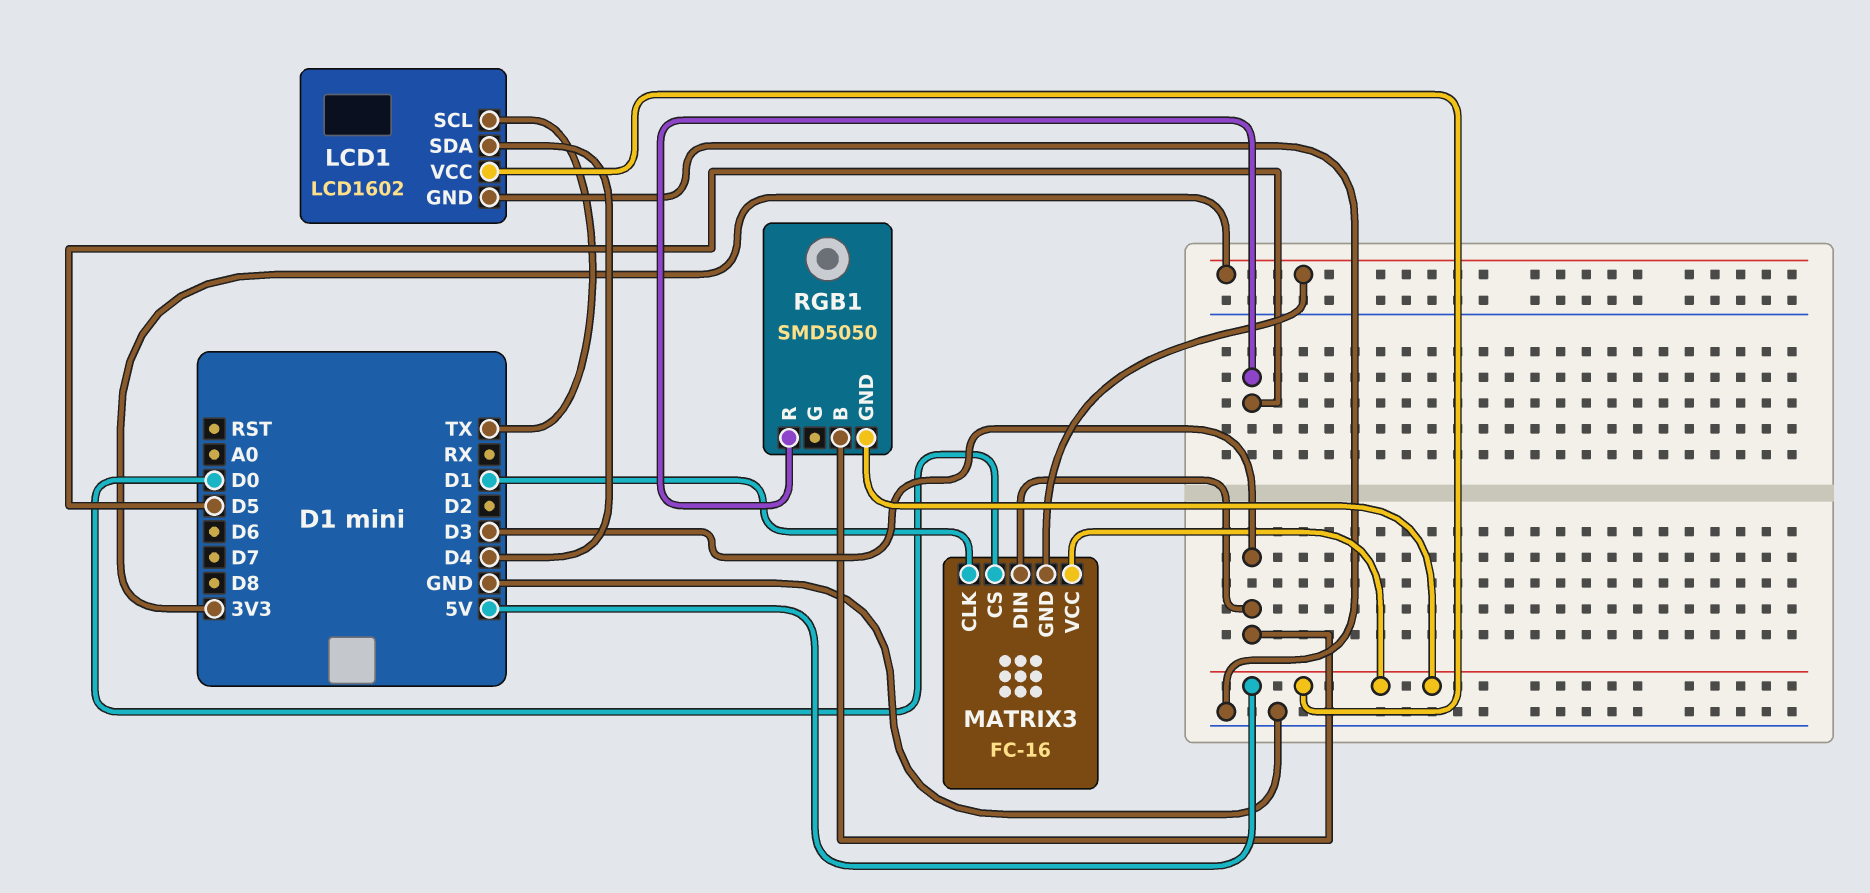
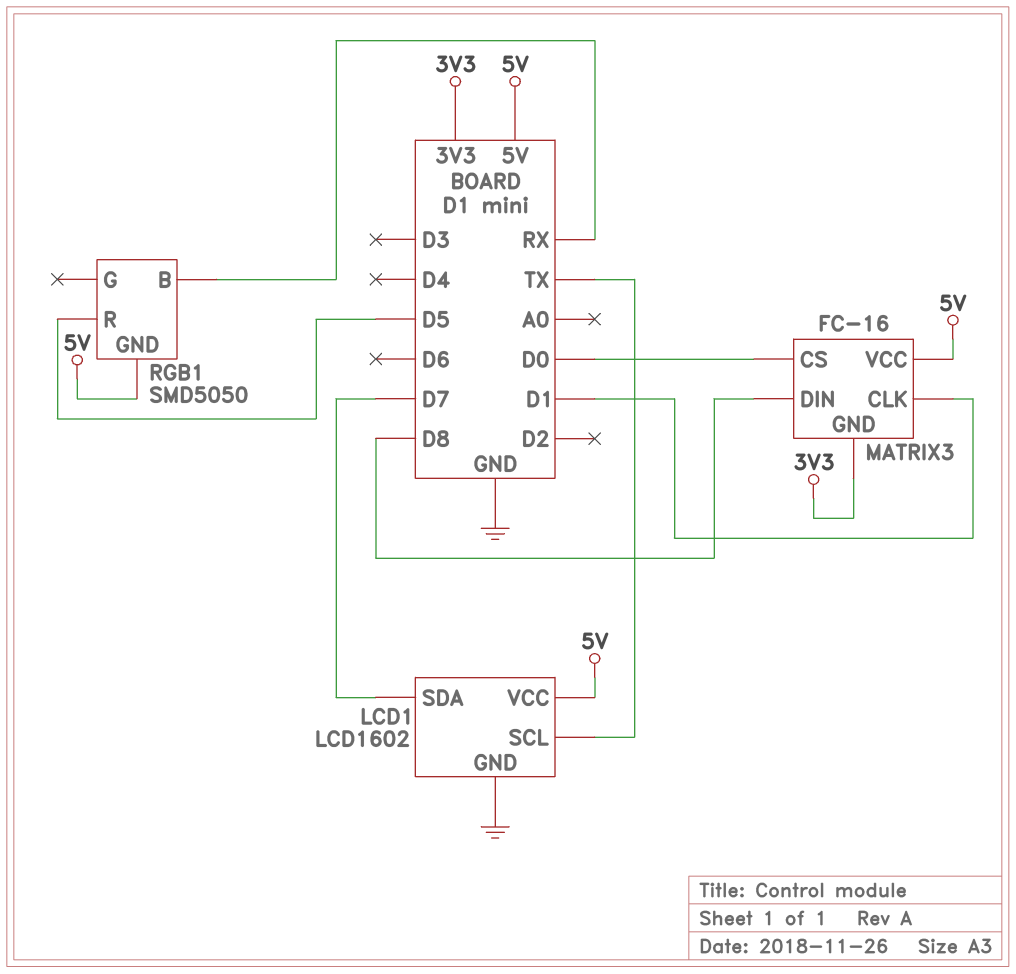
LCD1 pin SDA: D4 -> D7
MATRIX3 pin DIN: D3 -> D8
RGB1 pin B: D3 -> RX

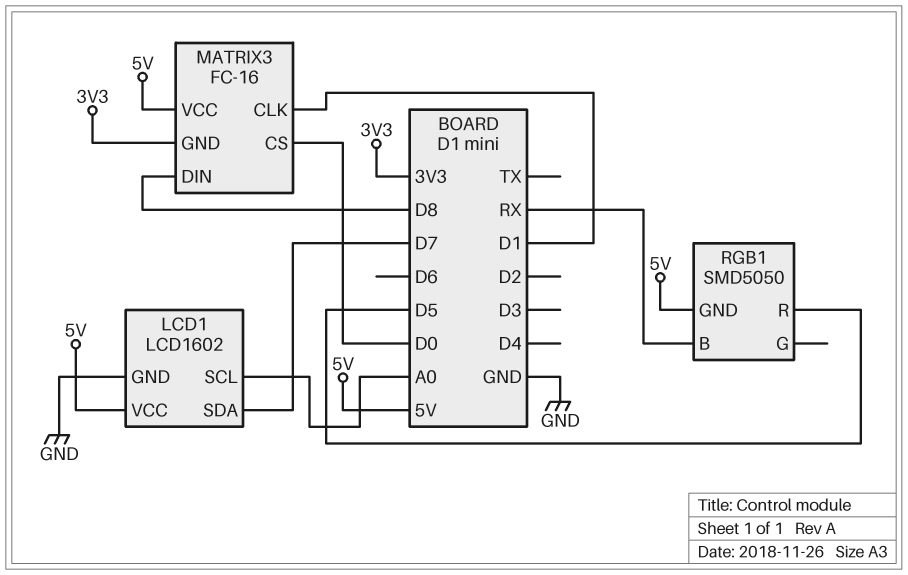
LCD1 pin SCL: TX -> A0

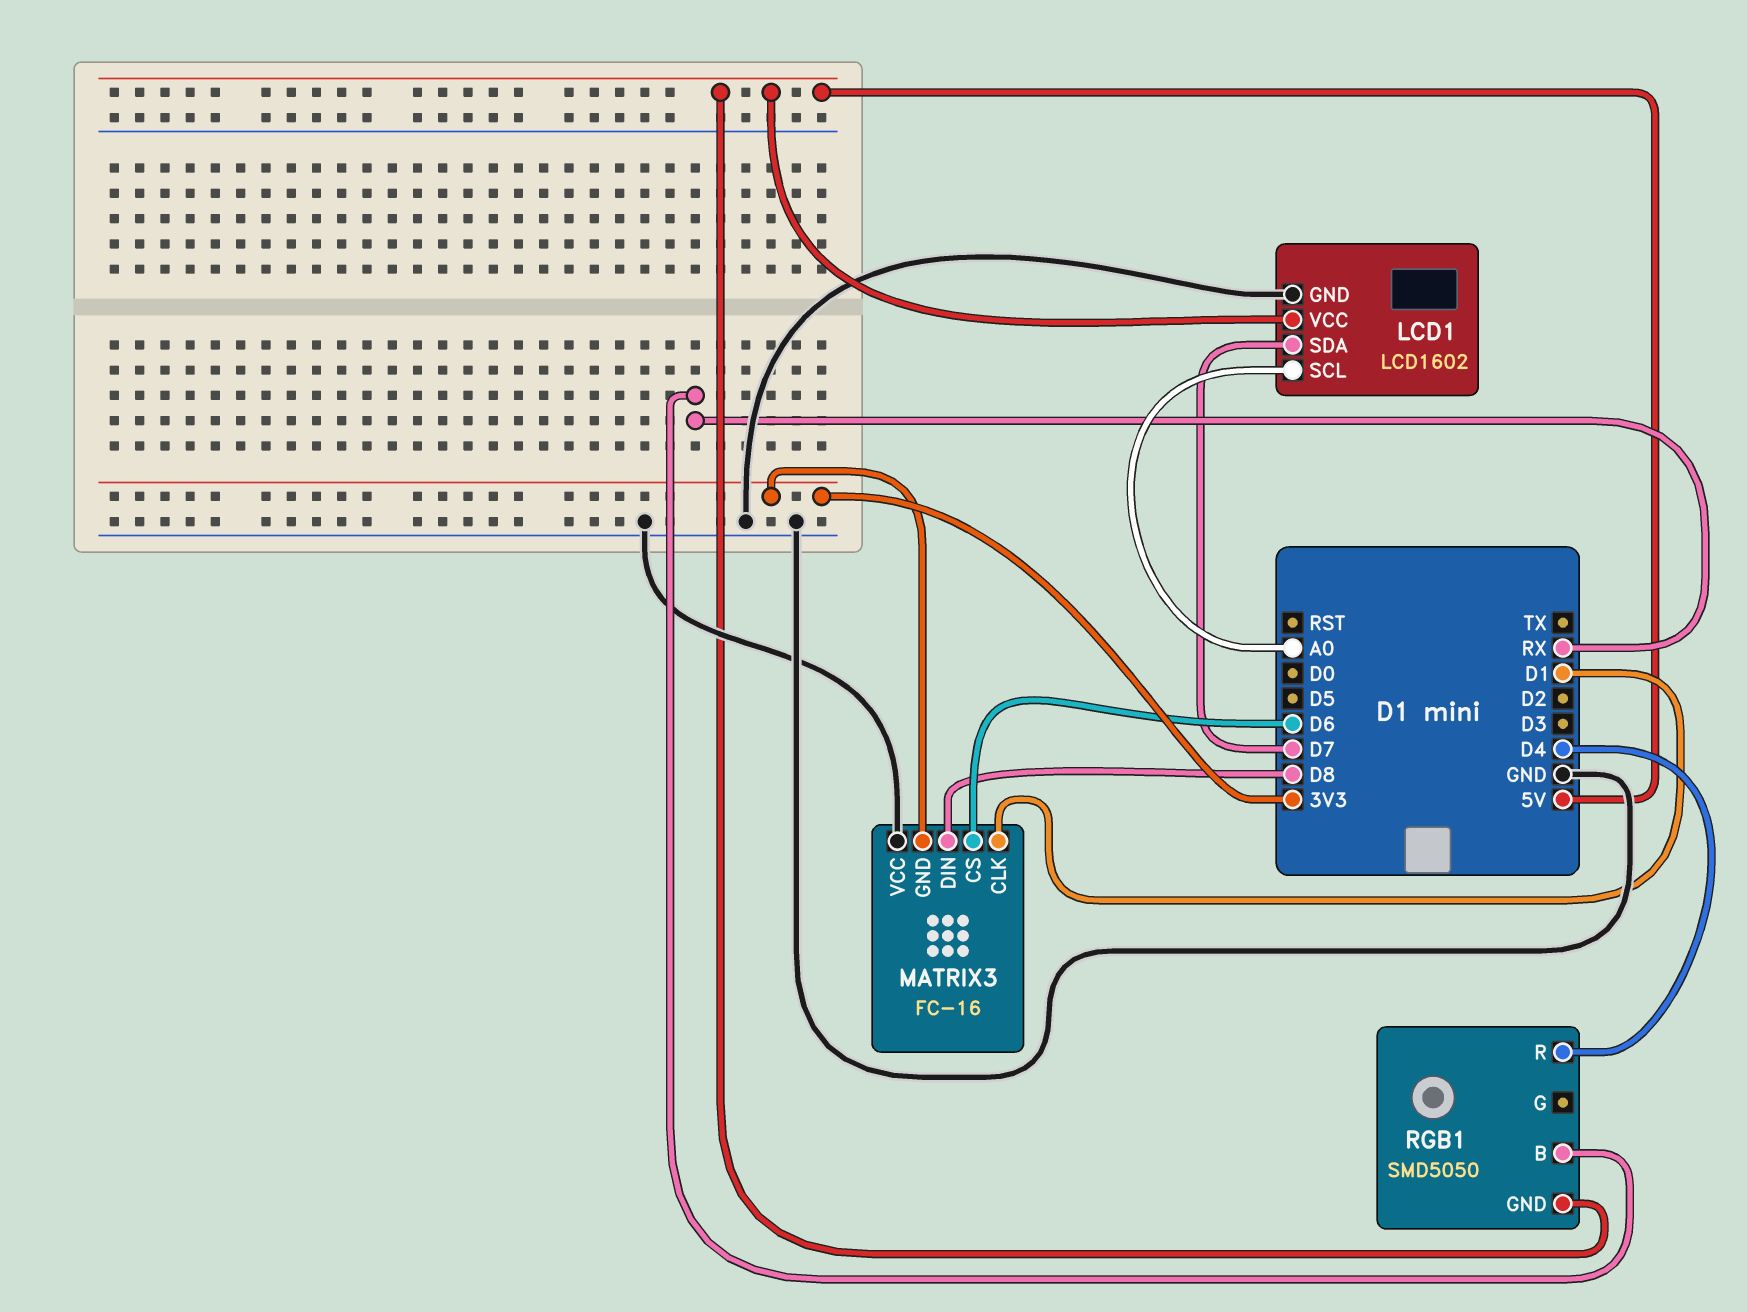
MATRIX3 pin CS: D0 -> D6
MATRIX3 pin VCC: 5V -> GND
RGB1 pin R: D5 -> D4

